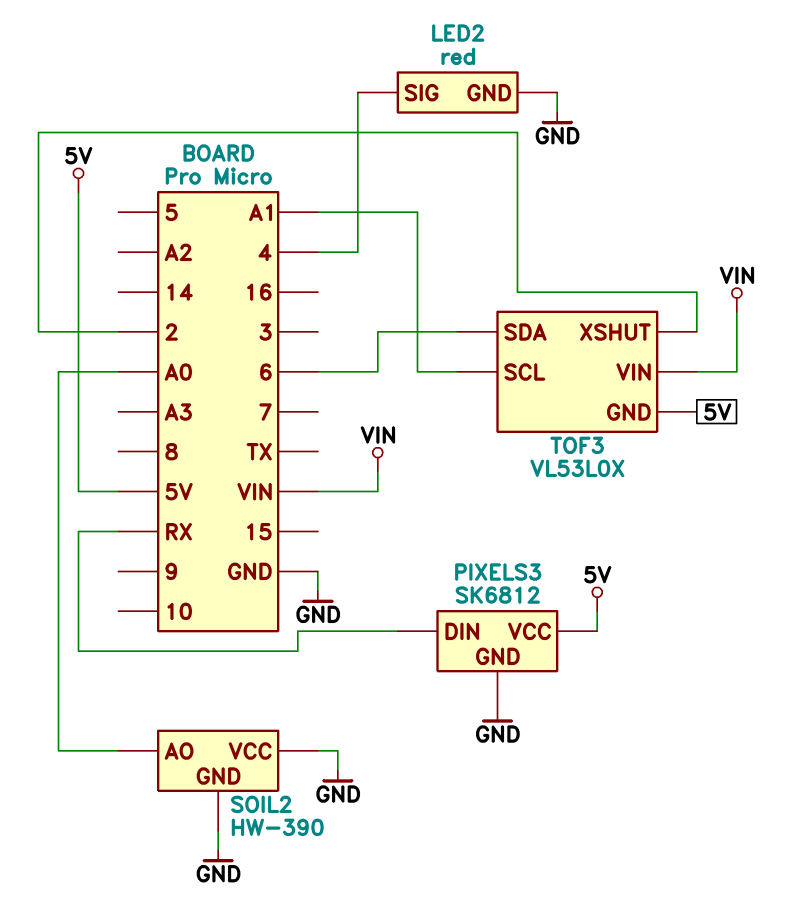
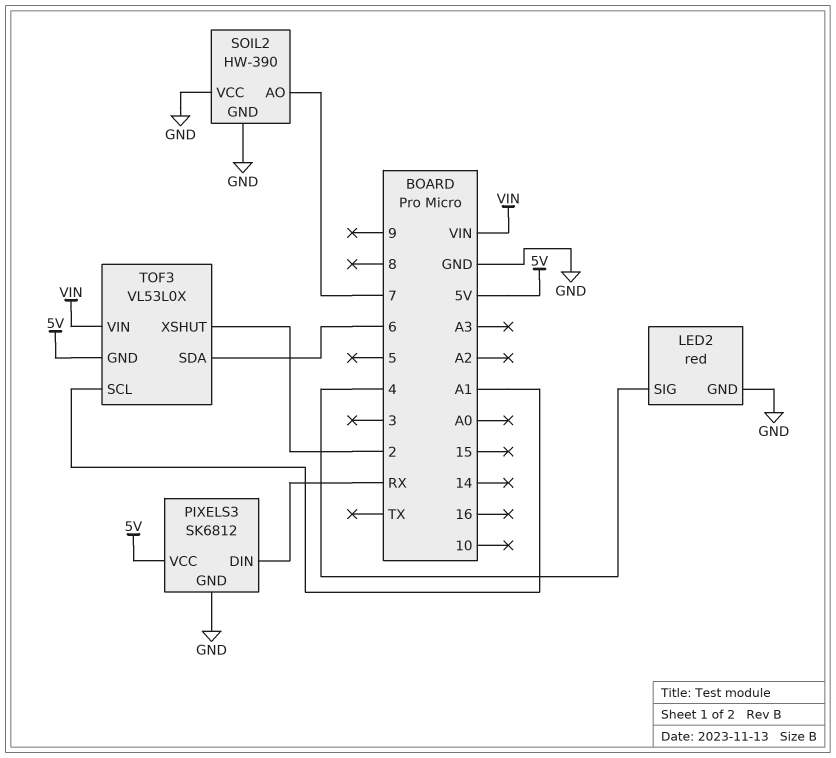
SOIL2 pin AO: A0 -> 7

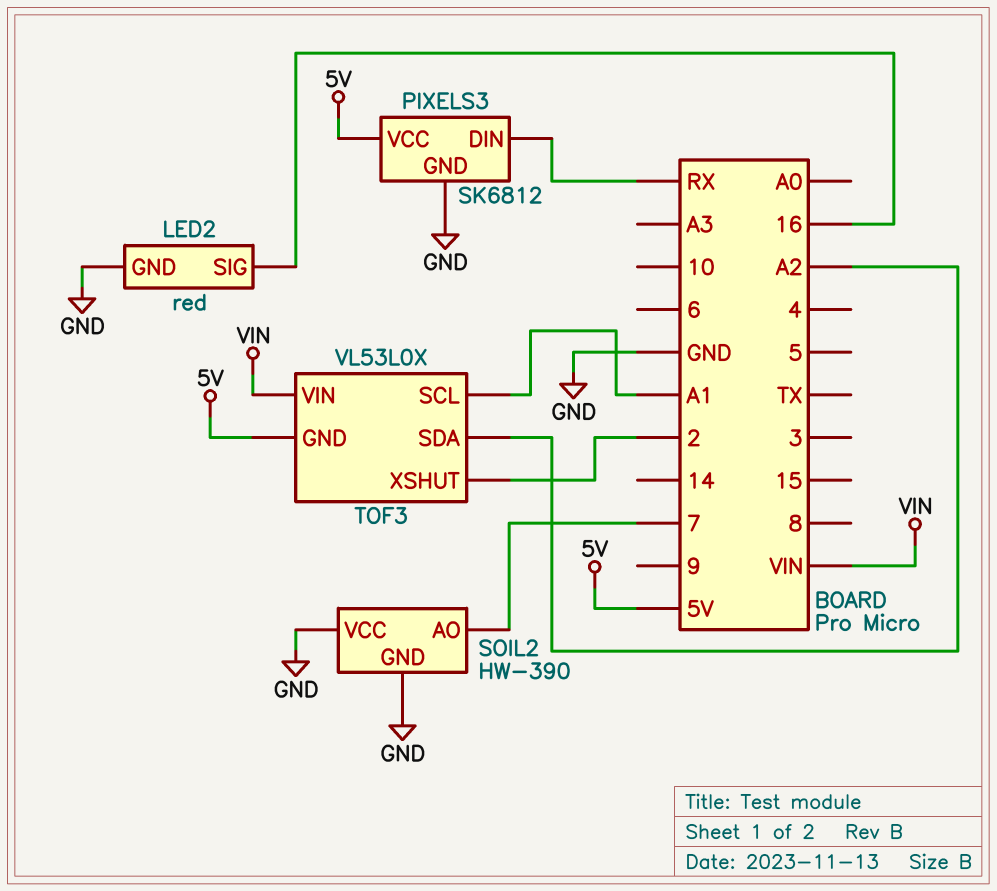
LED2 pin SIG: 4 -> 16
TOF3 pin SDA: 6 -> A2

